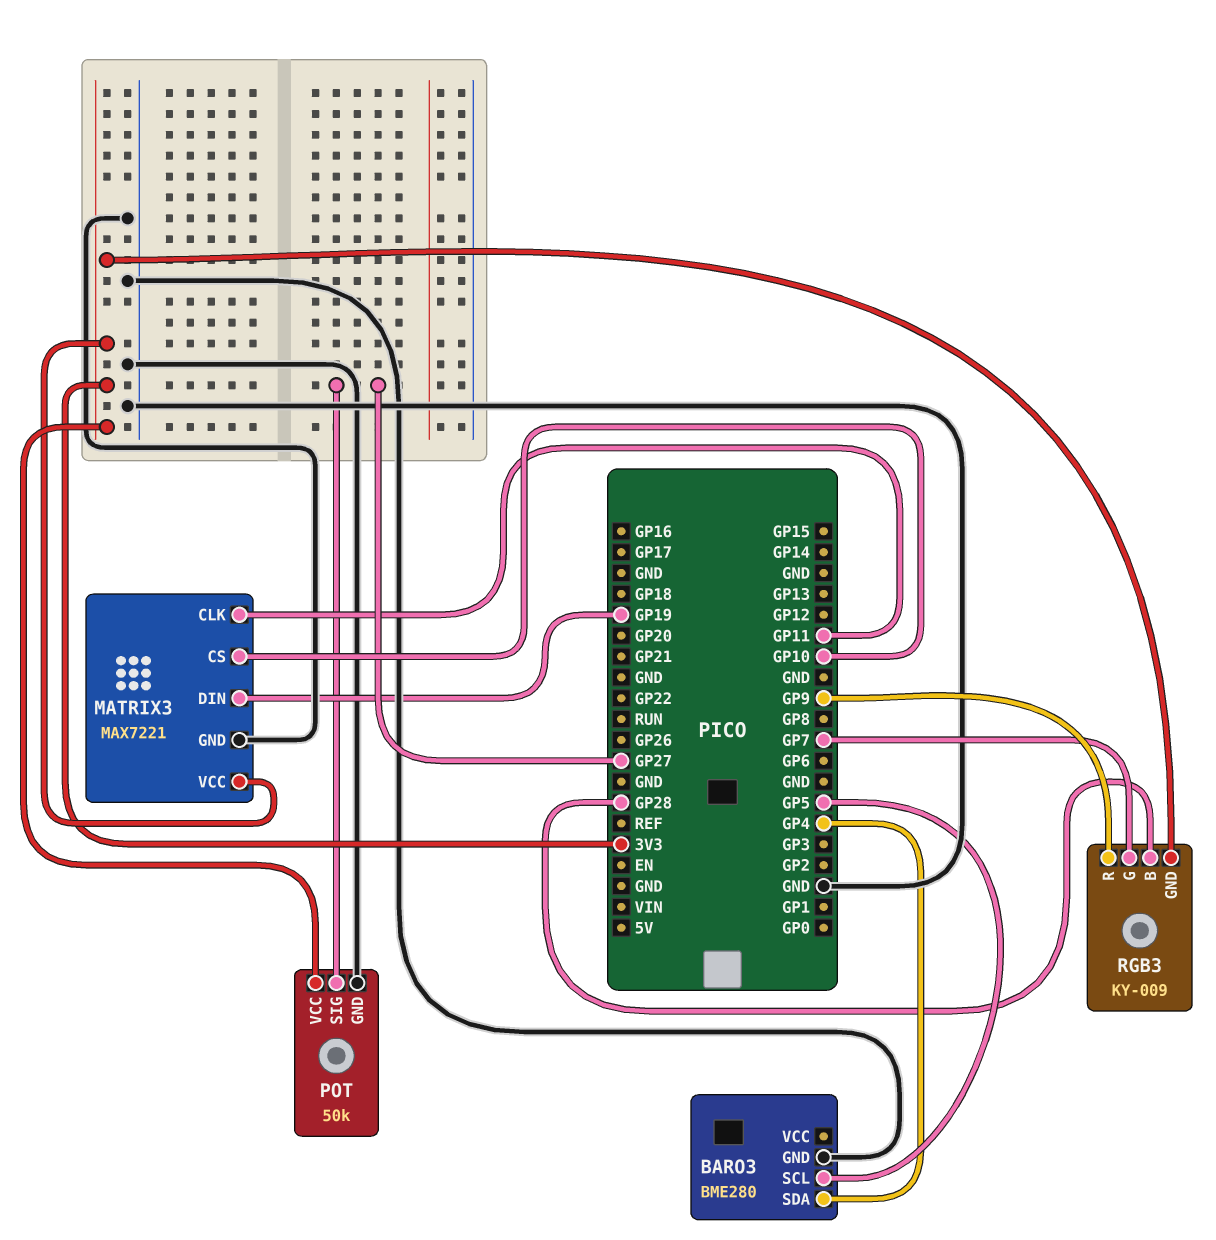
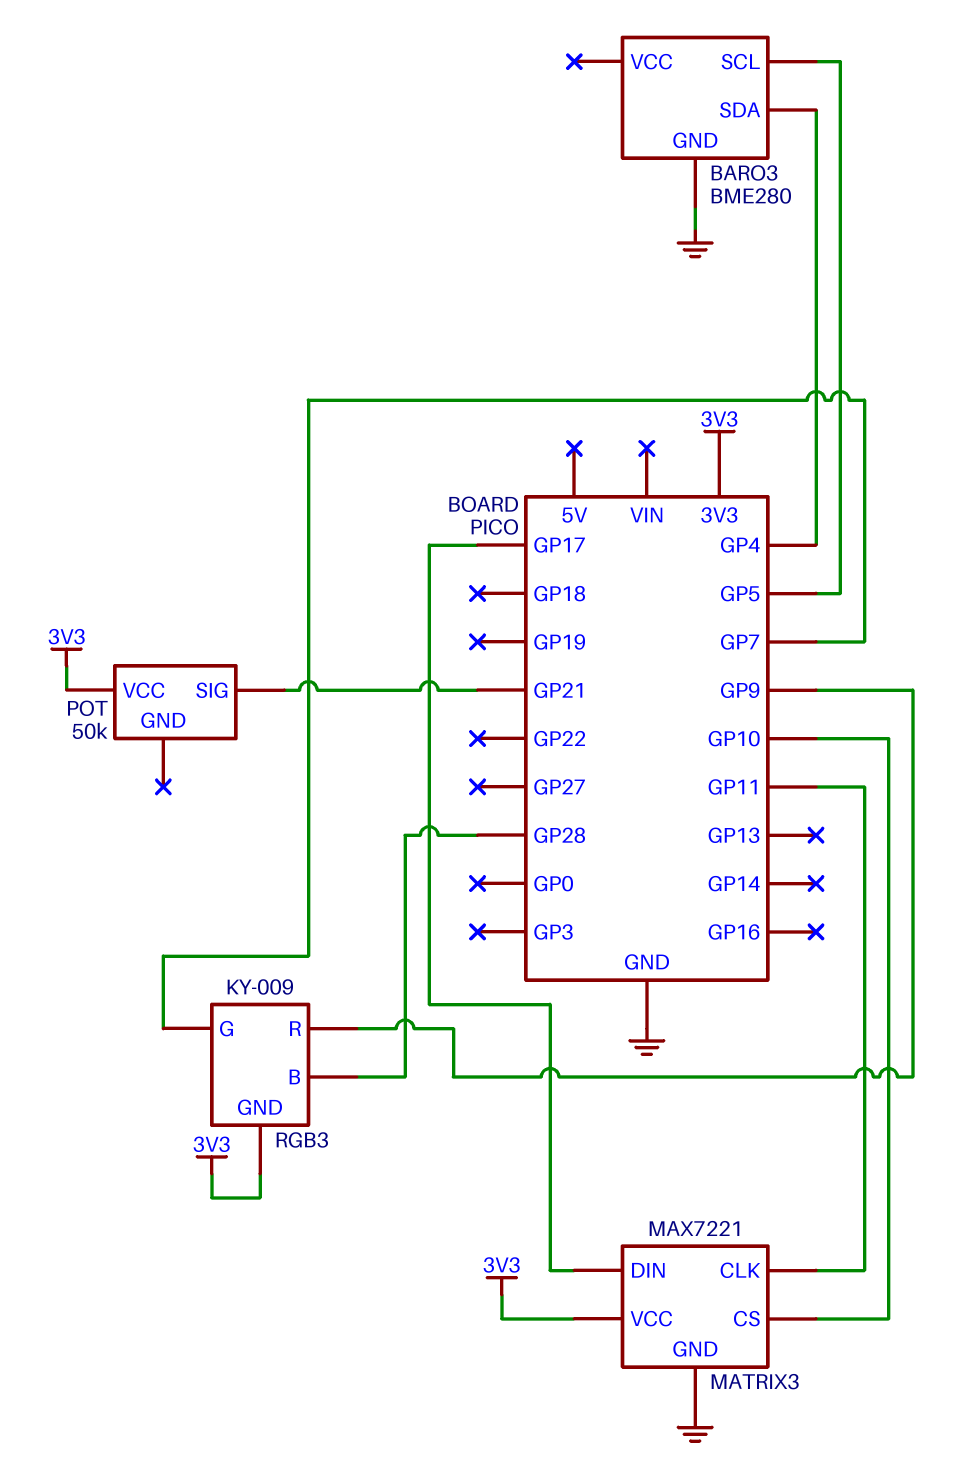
MATRIX3 pin DIN: GP19 -> GP17
POT pin GND: GND -> none
POT pin SIG: GP27 -> GP21

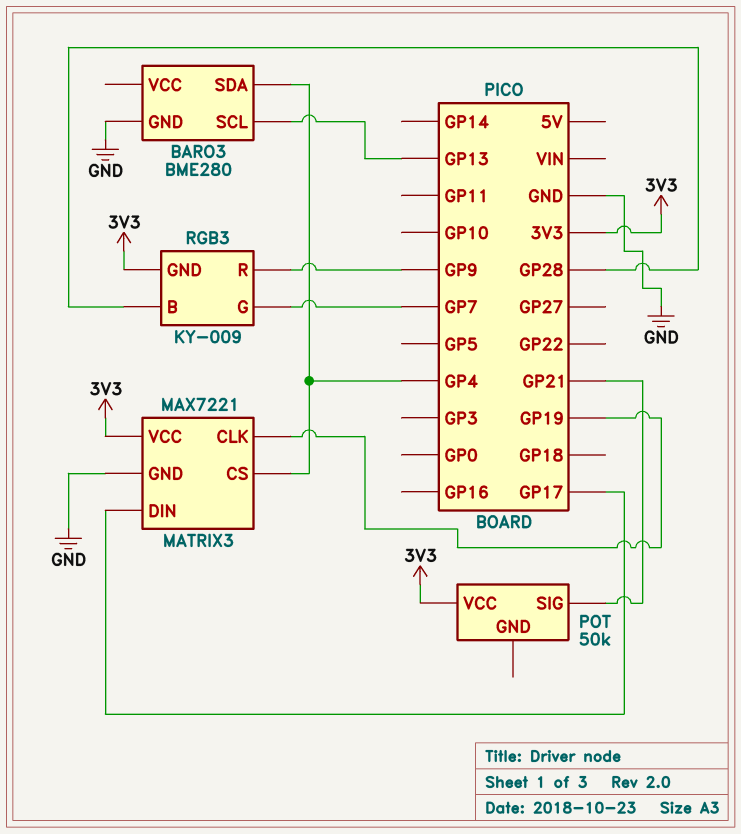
BARO3 pin SCL: GP5 -> GP13
MATRIX3 pin CLK: GP11 -> GP19
MATRIX3 pin CS: GP10 -> GP4

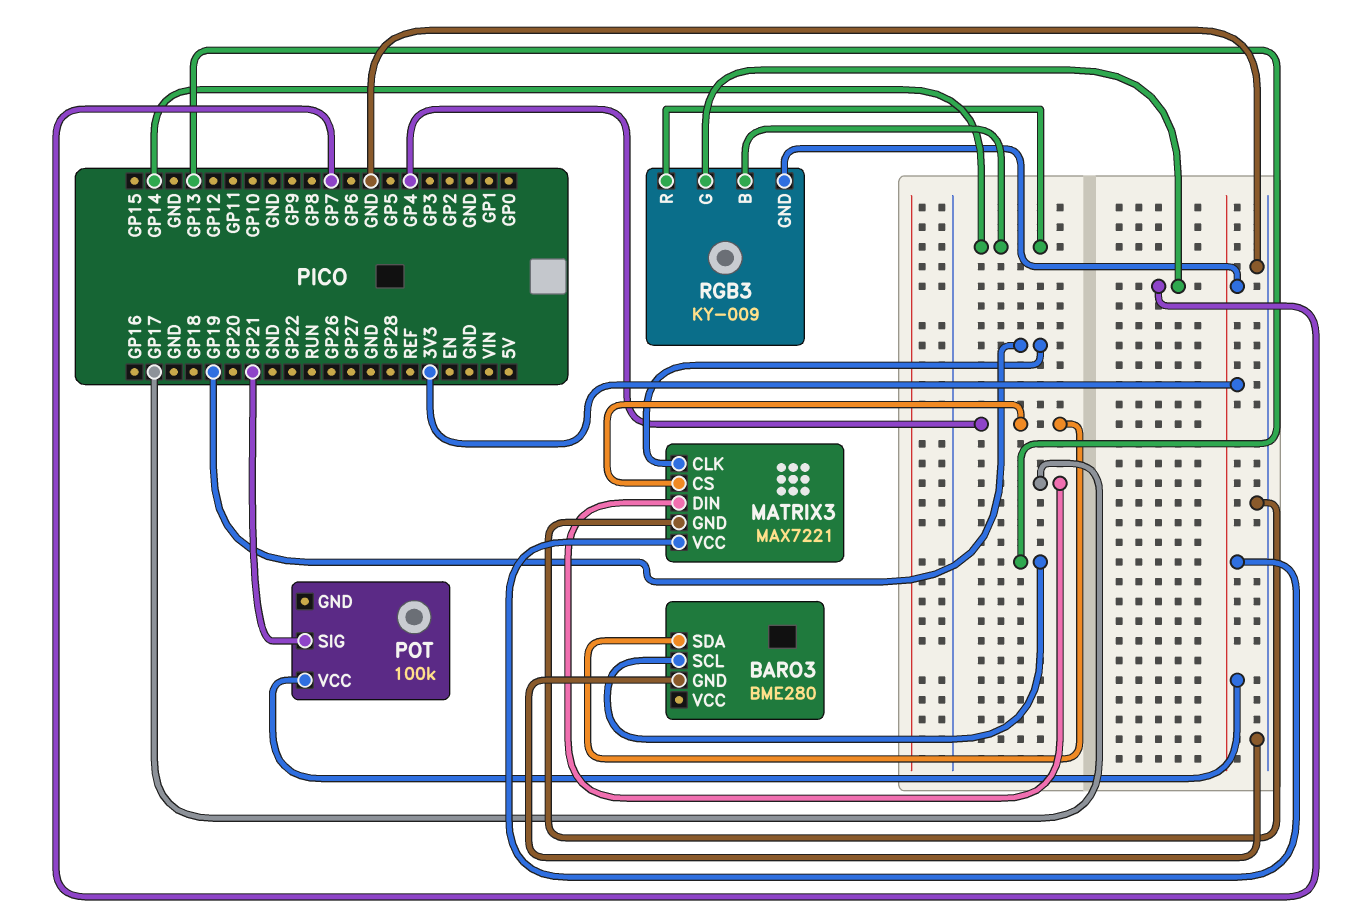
POT: 50k -> 100k
RGB3 pin B: GP28 -> GP14
RGB3 pin R: GP9 -> GP14

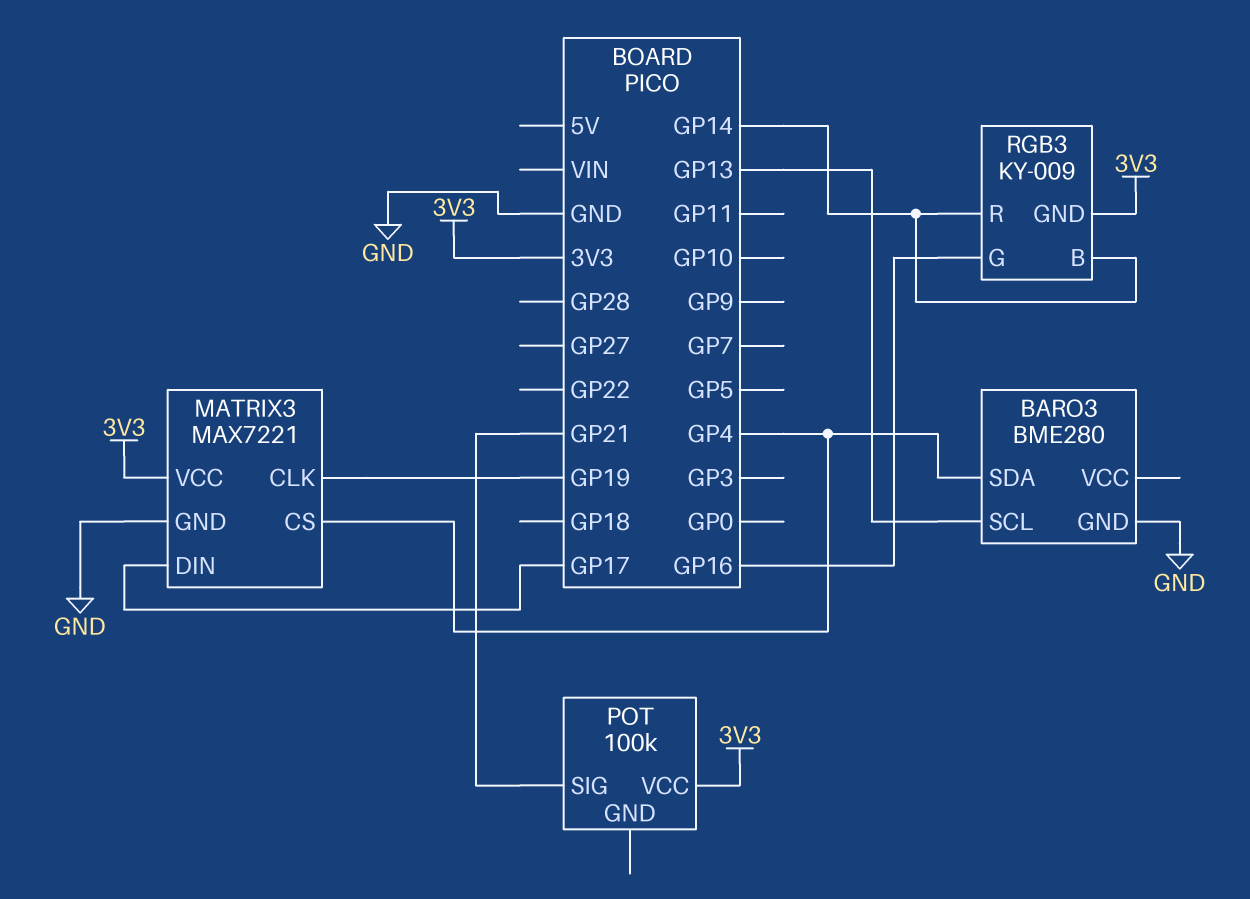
RGB3 pin G: GP7 -> GP16

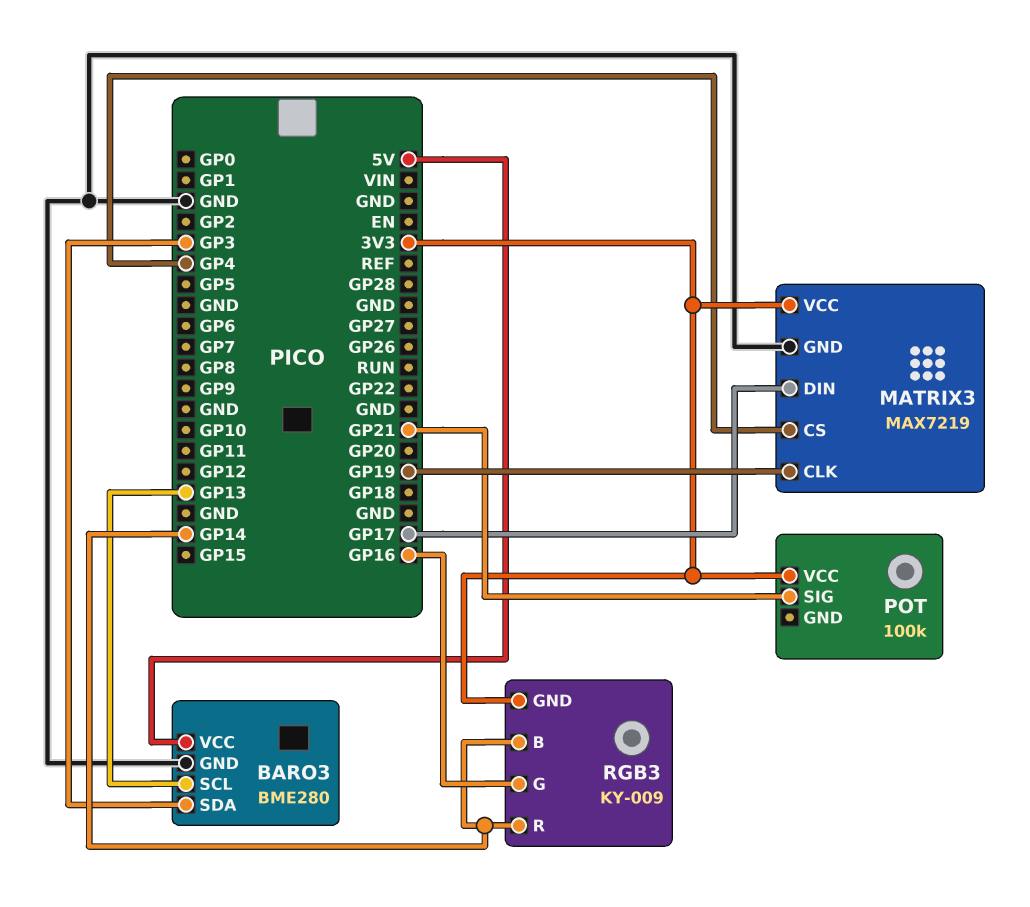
BARO3 pin SDA: GP4 -> GP3
BARO3 pin VCC: none -> 5V
MATRIX3: MAX7221 -> MAX7219

